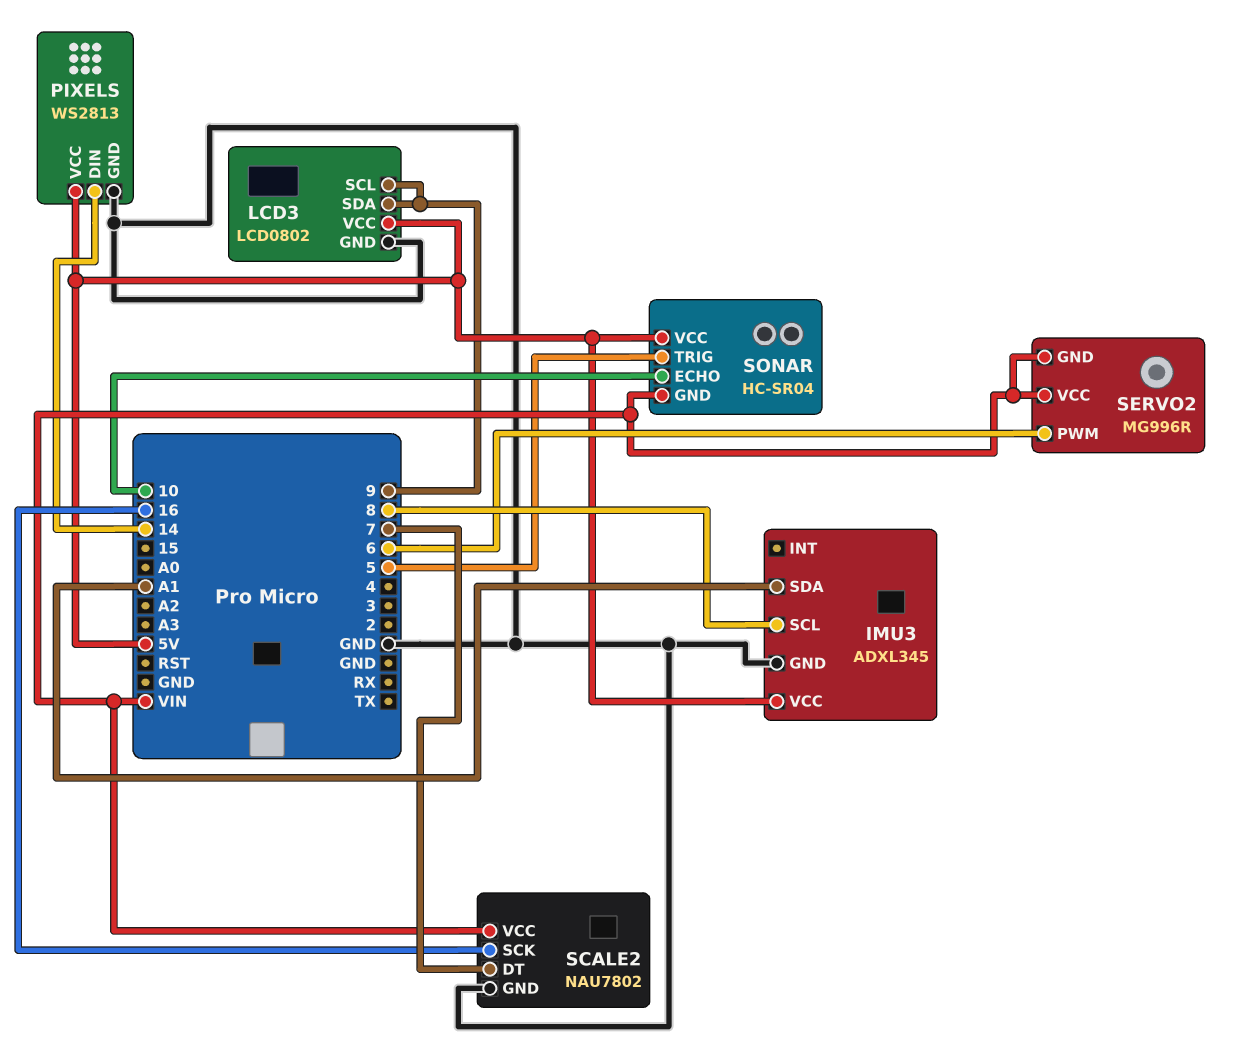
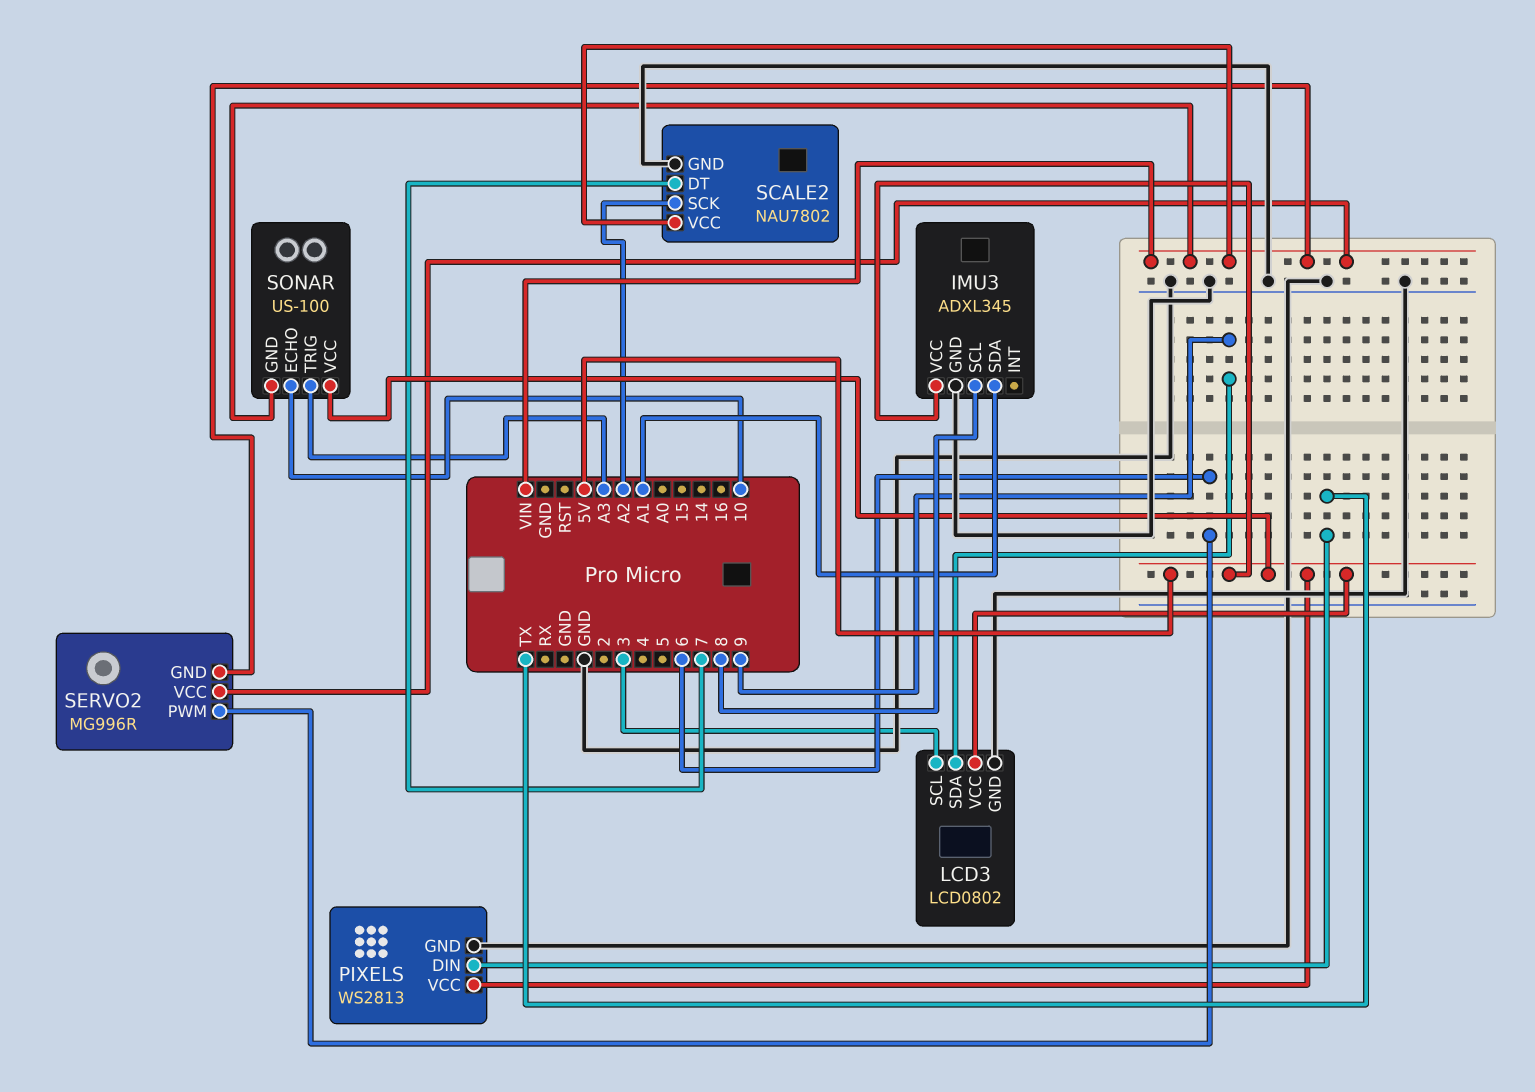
LCD3 pin SCL: 9 -> 3
PIXELS pin DIN: 14 -> TX
SCALE2 pin SCK: 16 -> A2
SONAR: HC-SR04 -> US-100
SONAR pin TRIG: 5 -> A3

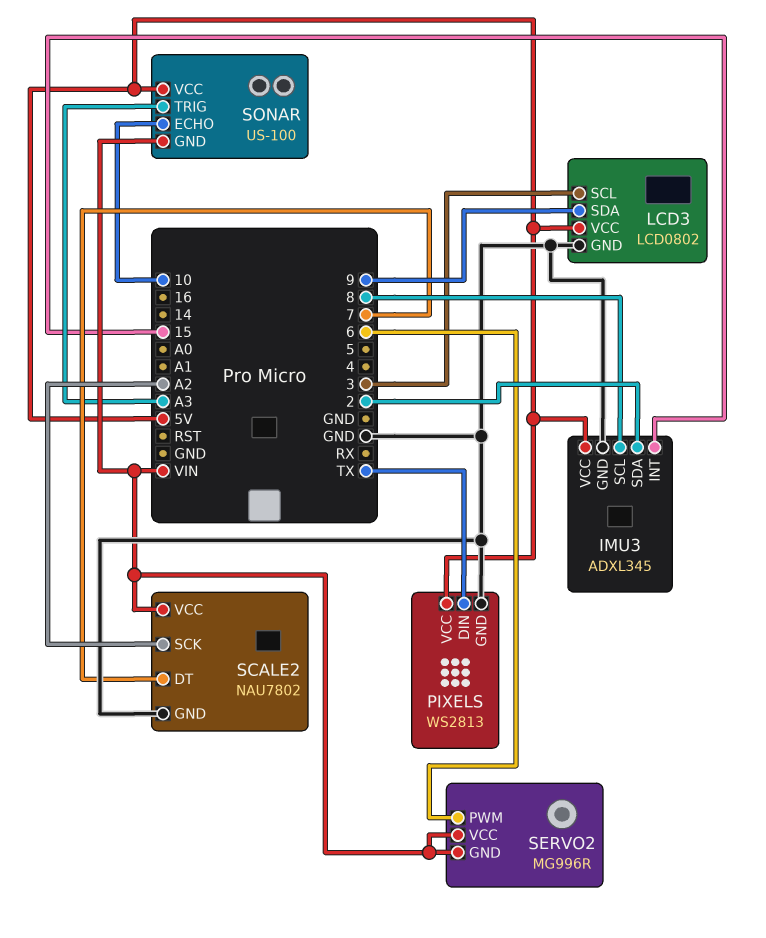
IMU3 pin INT: none -> 15
IMU3 pin SDA: A1 -> 2

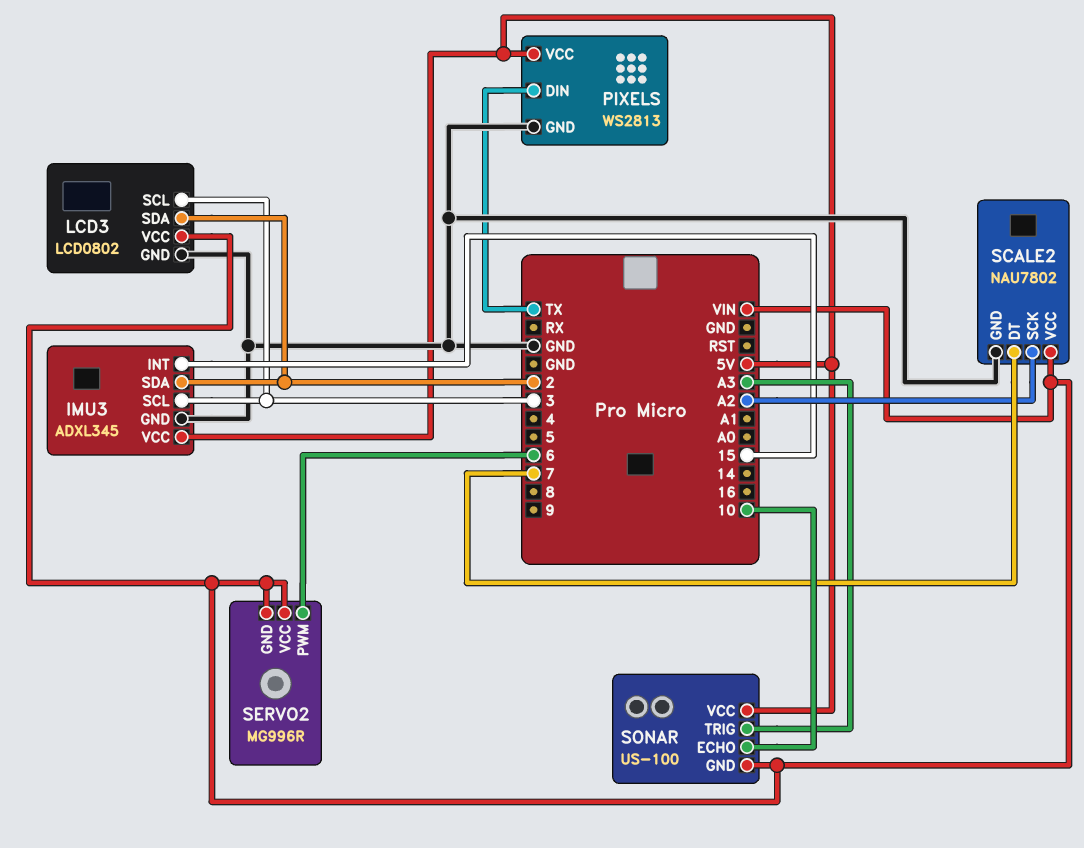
IMU3 pin SCL: 8 -> 3
LCD3 pin SDA: 9 -> 2
LCD3 pin VCC: 5V -> VIN

